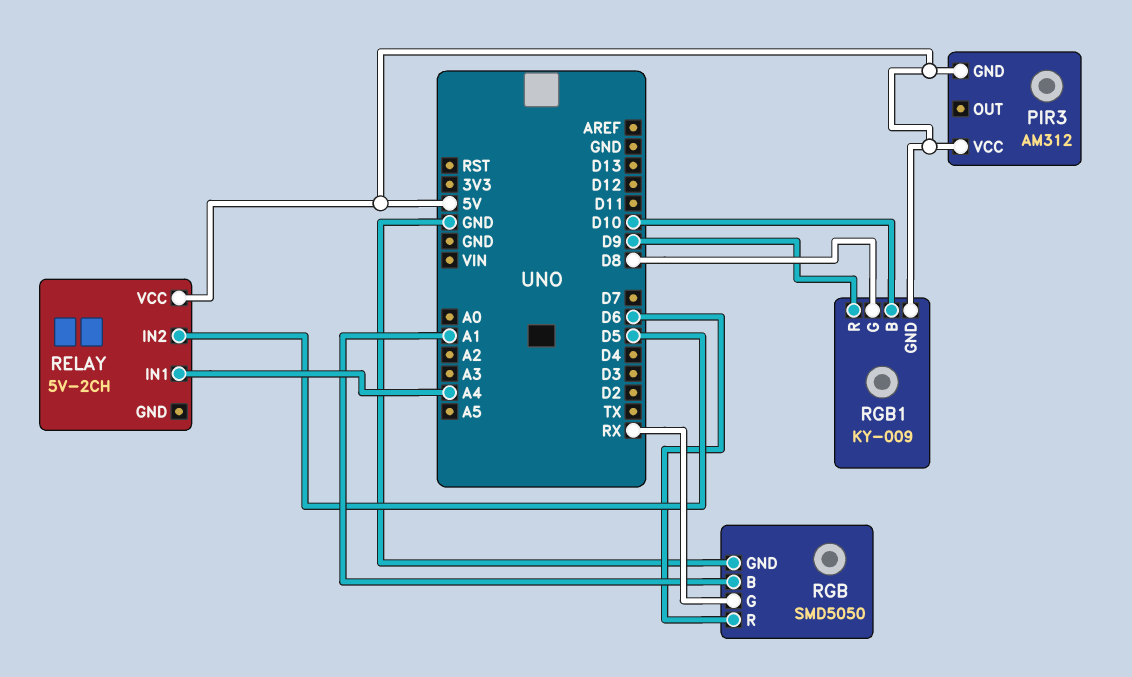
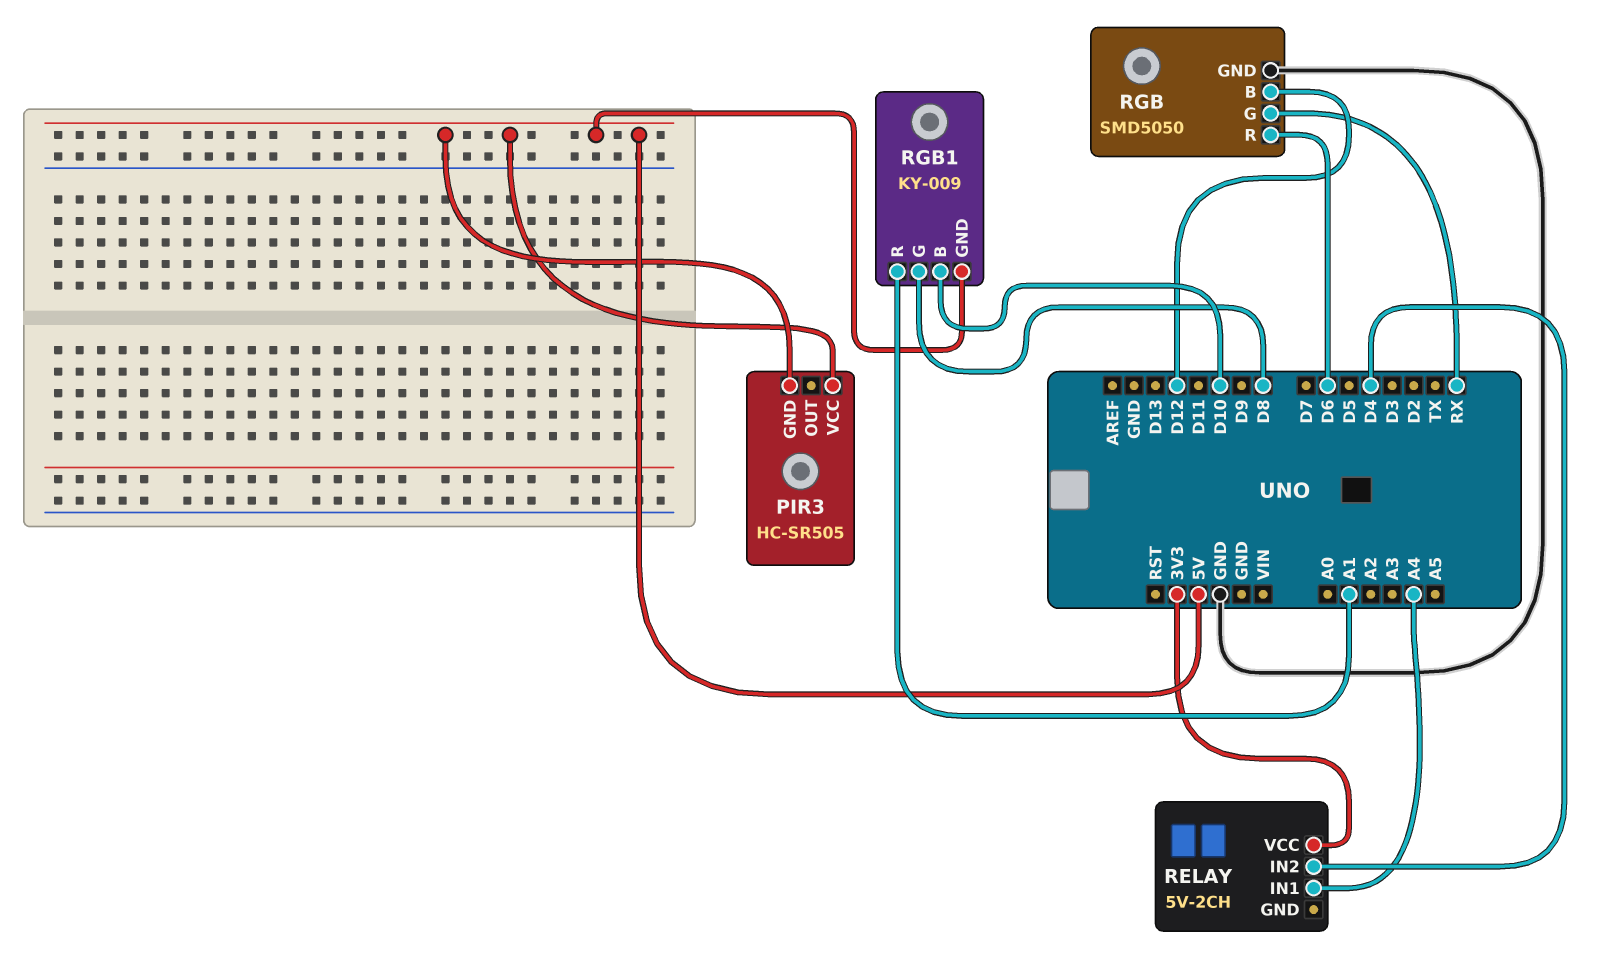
PIR3: AM312 -> HC-SR505
RELAY pin IN2: D5 -> D4
RELAY pin VCC: 5V -> 3V3
RGB pin B: A1 -> D12
RGB1 pin R: D9 -> A1

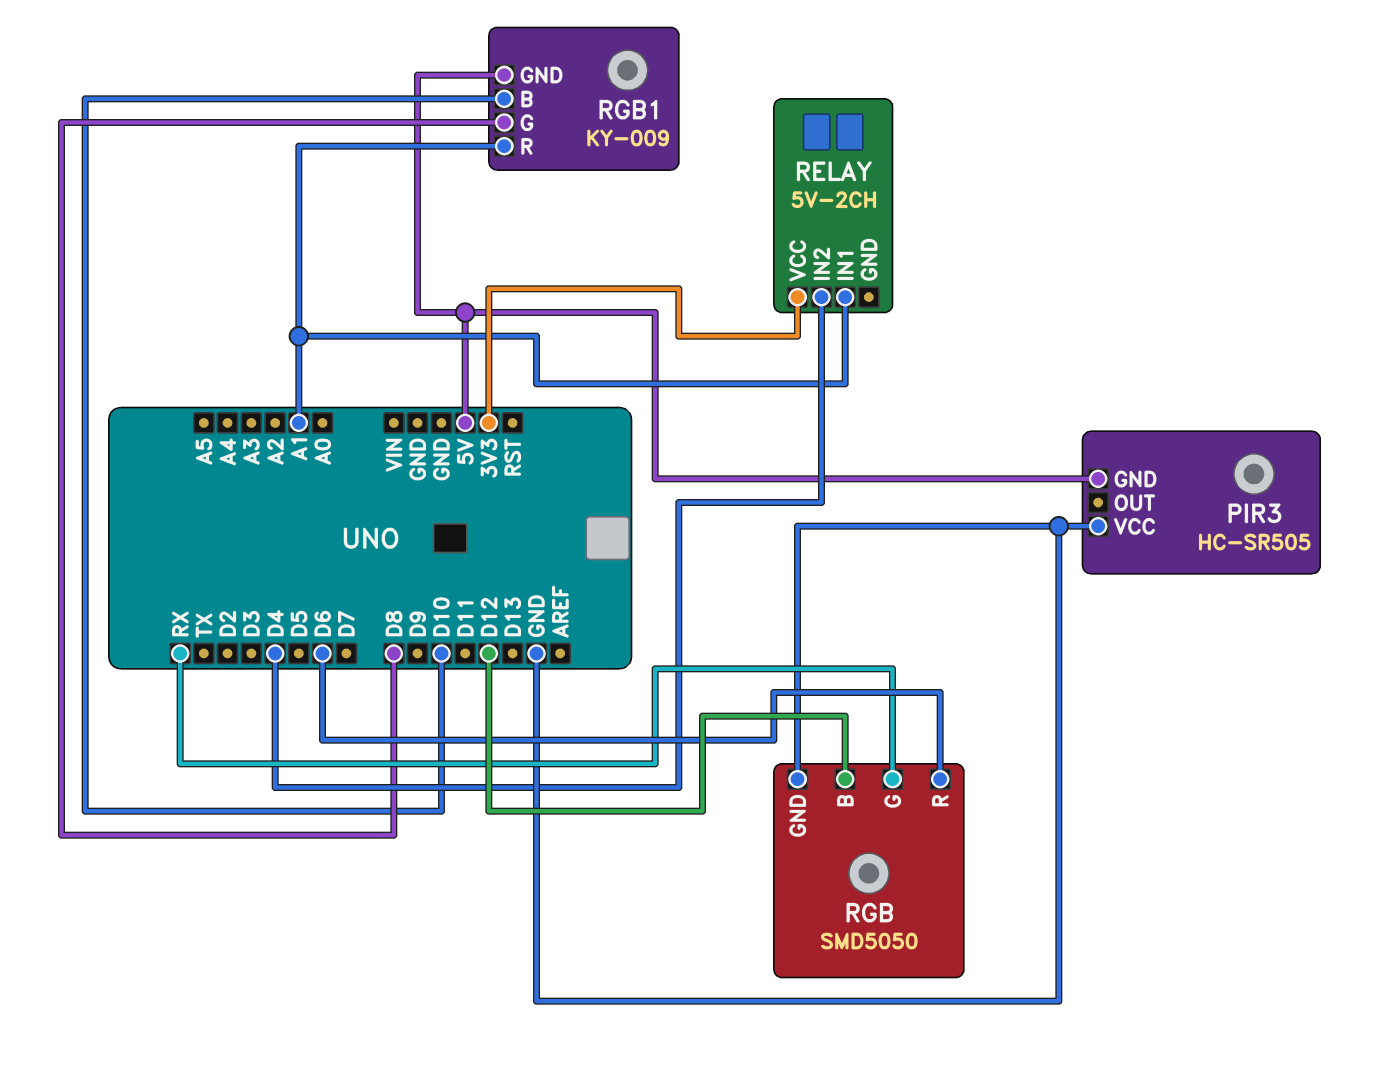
PIR3 pin VCC: 5V -> GND
RELAY pin IN1: A4 -> A1

